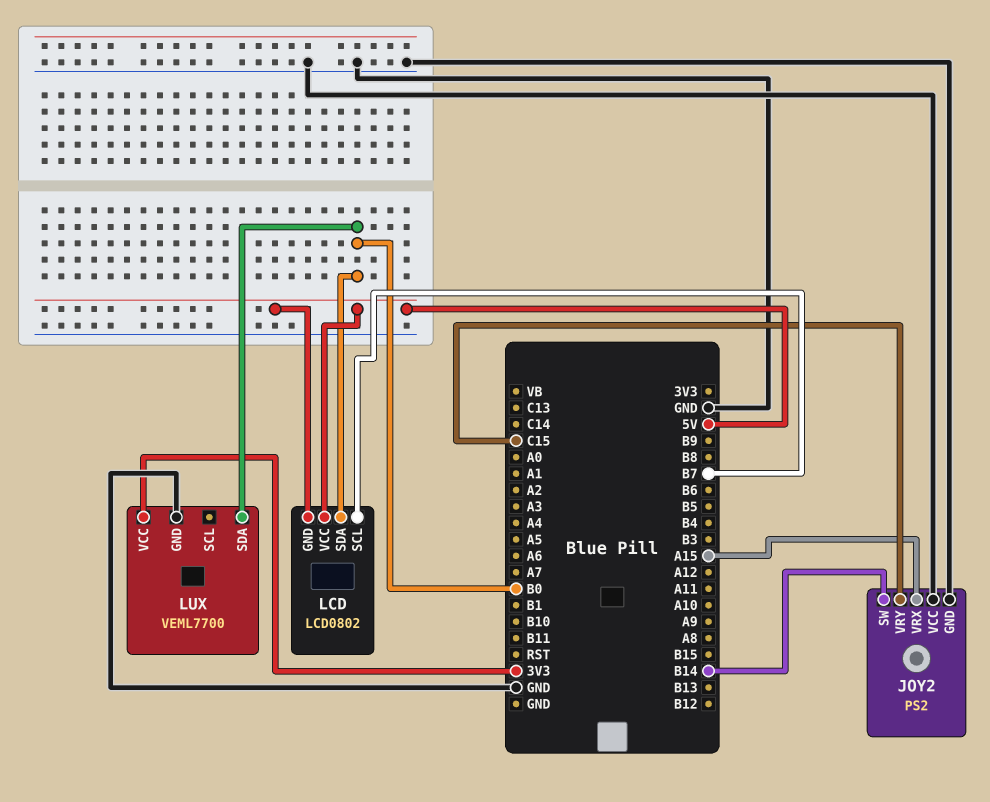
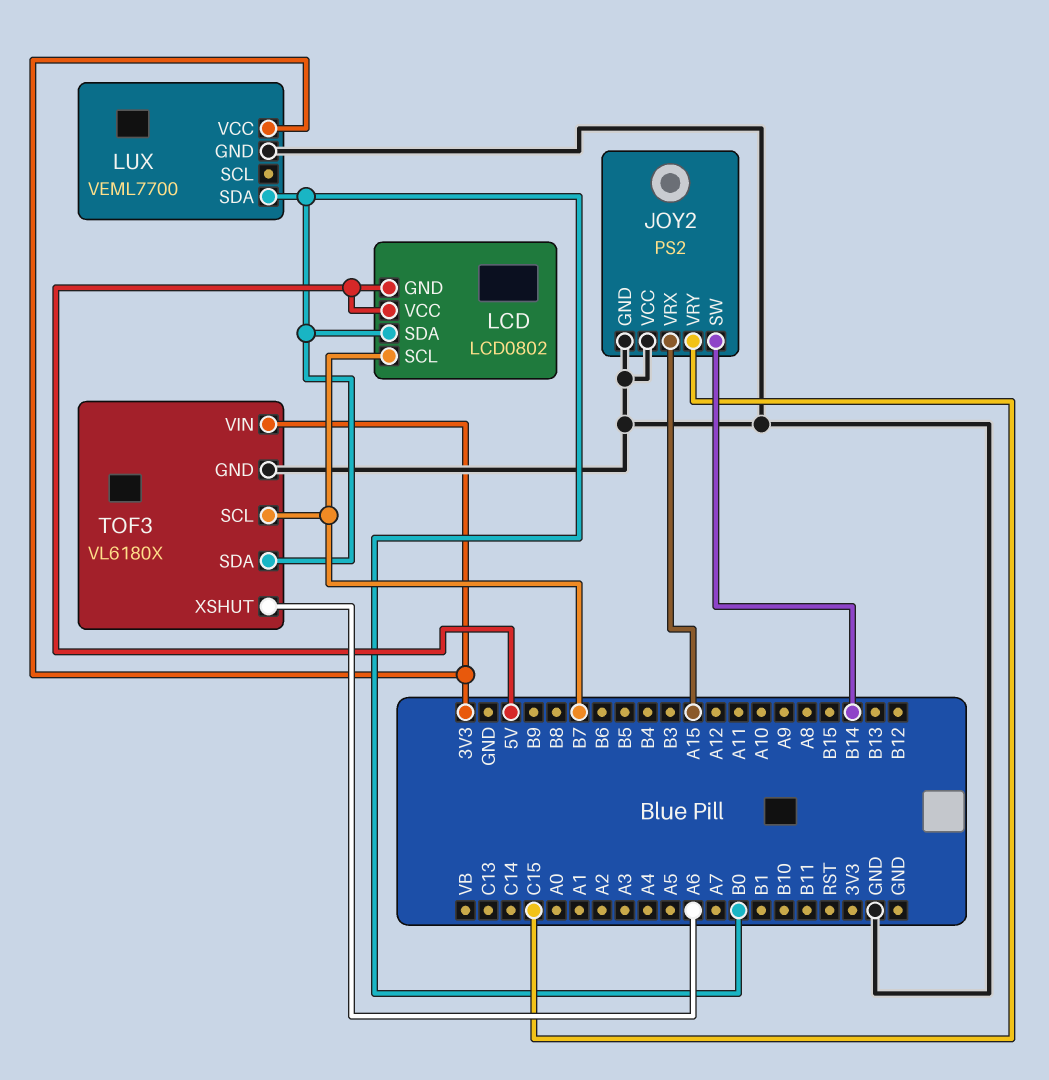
TOF3: none -> VL6180X
TOF3 pin GND: none -> GND
TOF3 pin SCL: none -> B7
TOF3 pin SDA: none -> B0
TOF3 pin VIN: none -> 3V3
TOF3 pin XSHUT: none -> A6

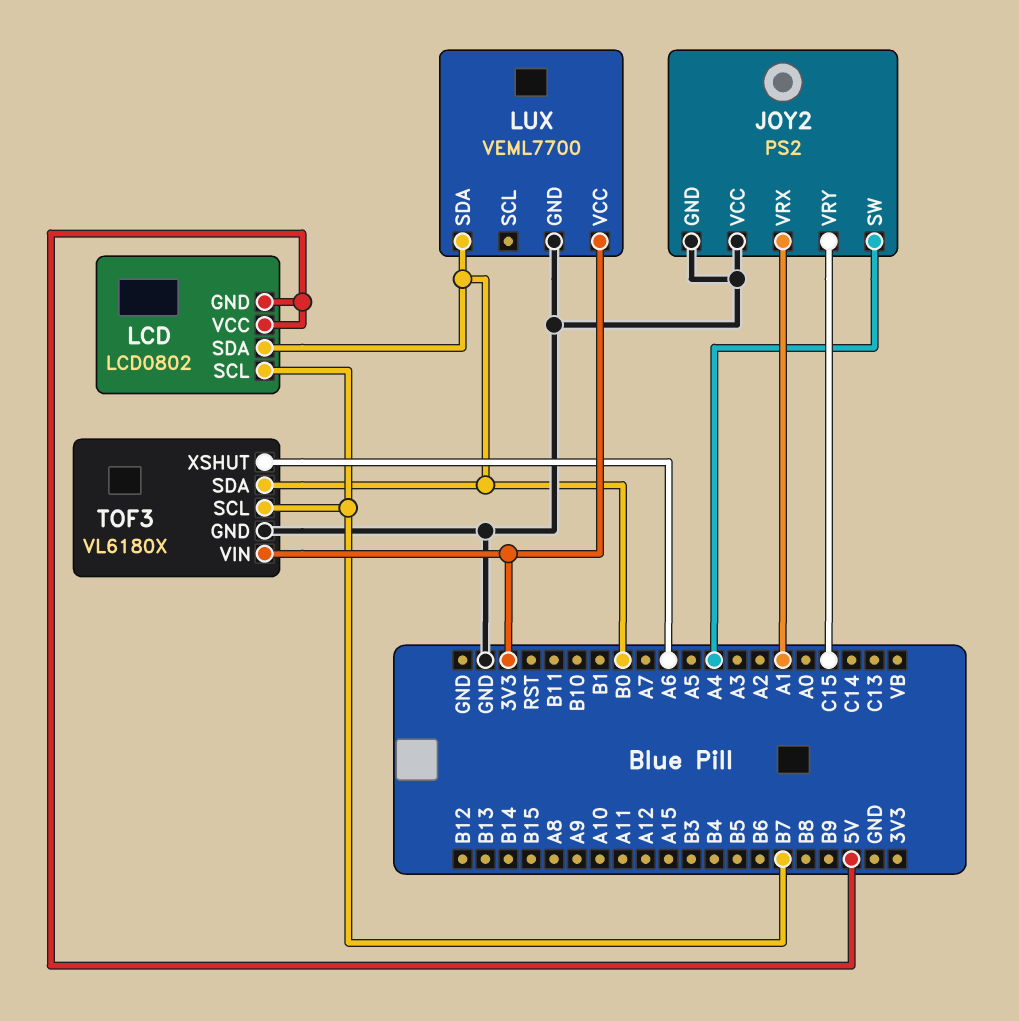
JOY2 pin SW: B14 -> A4
JOY2 pin VRX: A15 -> A1

